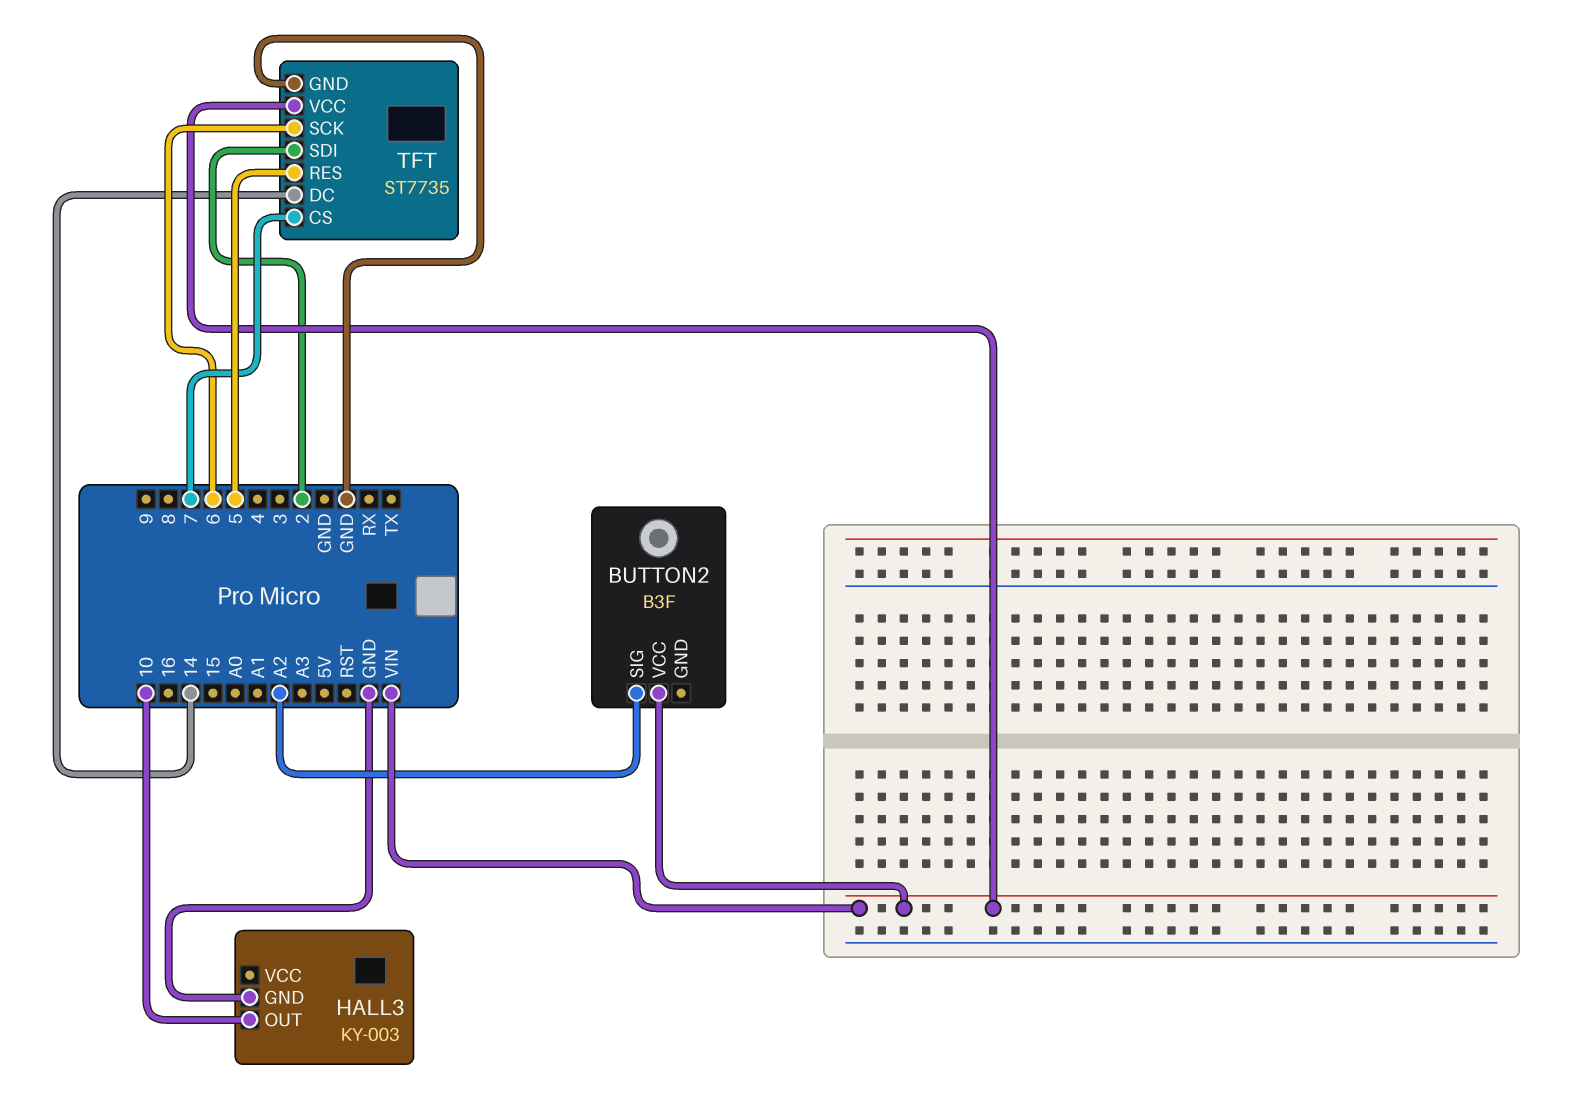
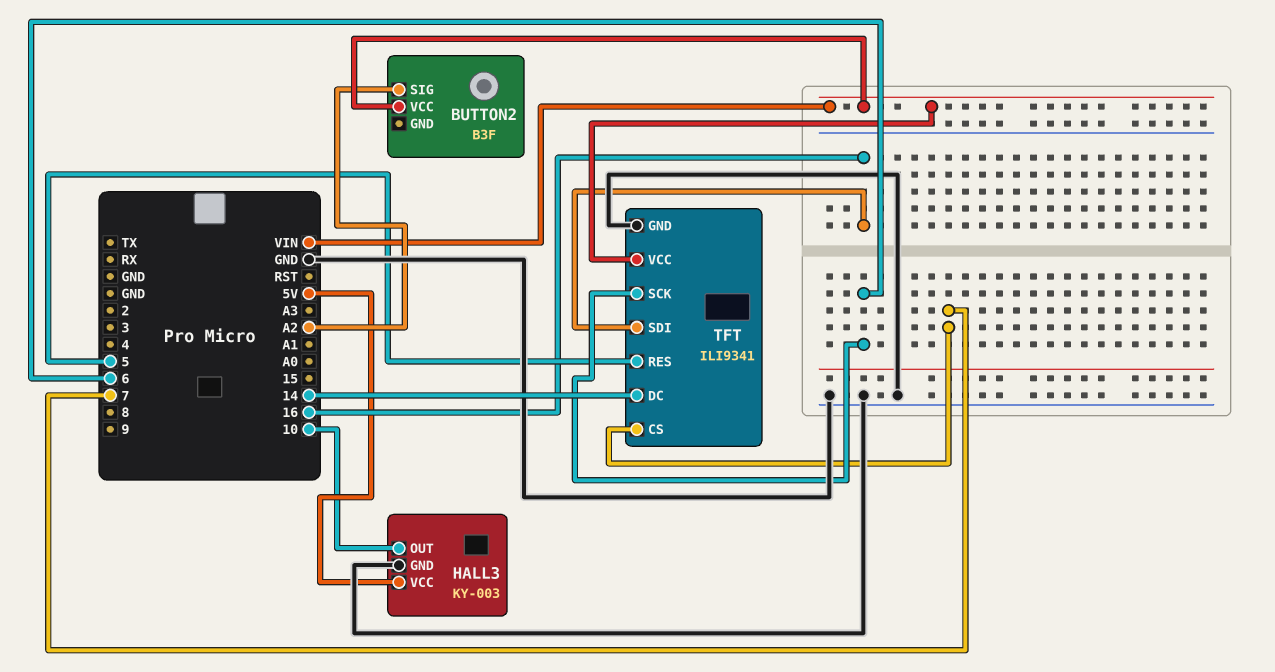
HALL3 pin VCC: none -> 5V
TFT: ST7735 -> ILI9341
TFT pin SDI: 2 -> 16

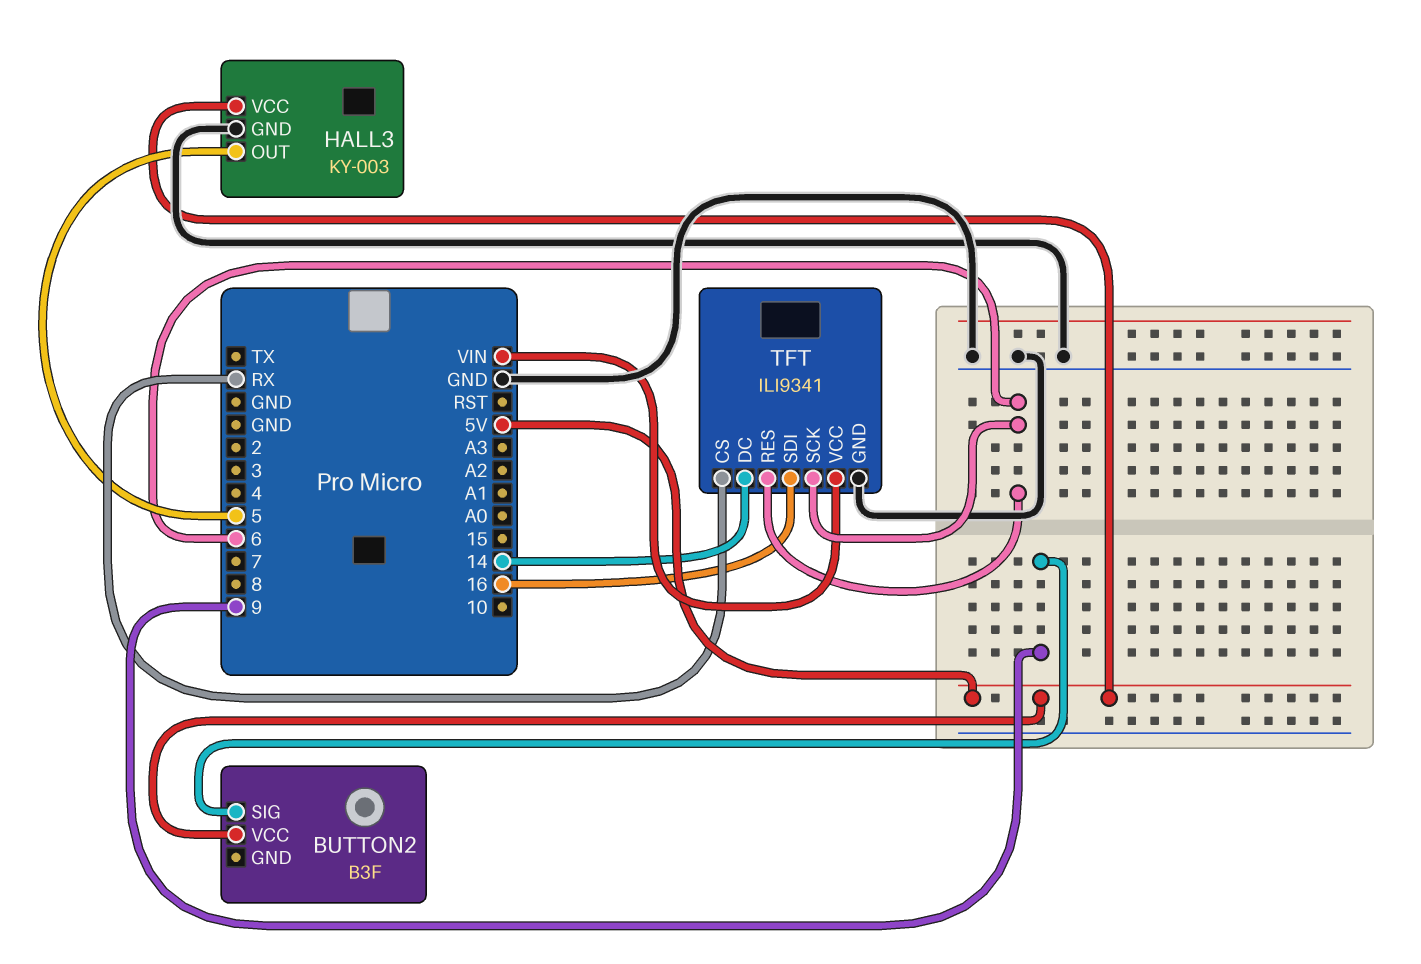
BUTTON2 pin SIG: A2 -> 9
BUTTON2 pin VCC: VIN -> 5V
HALL3 pin OUT: 10 -> 5
TFT pin CS: 7 -> RX
TFT pin RES: 5 -> 6

